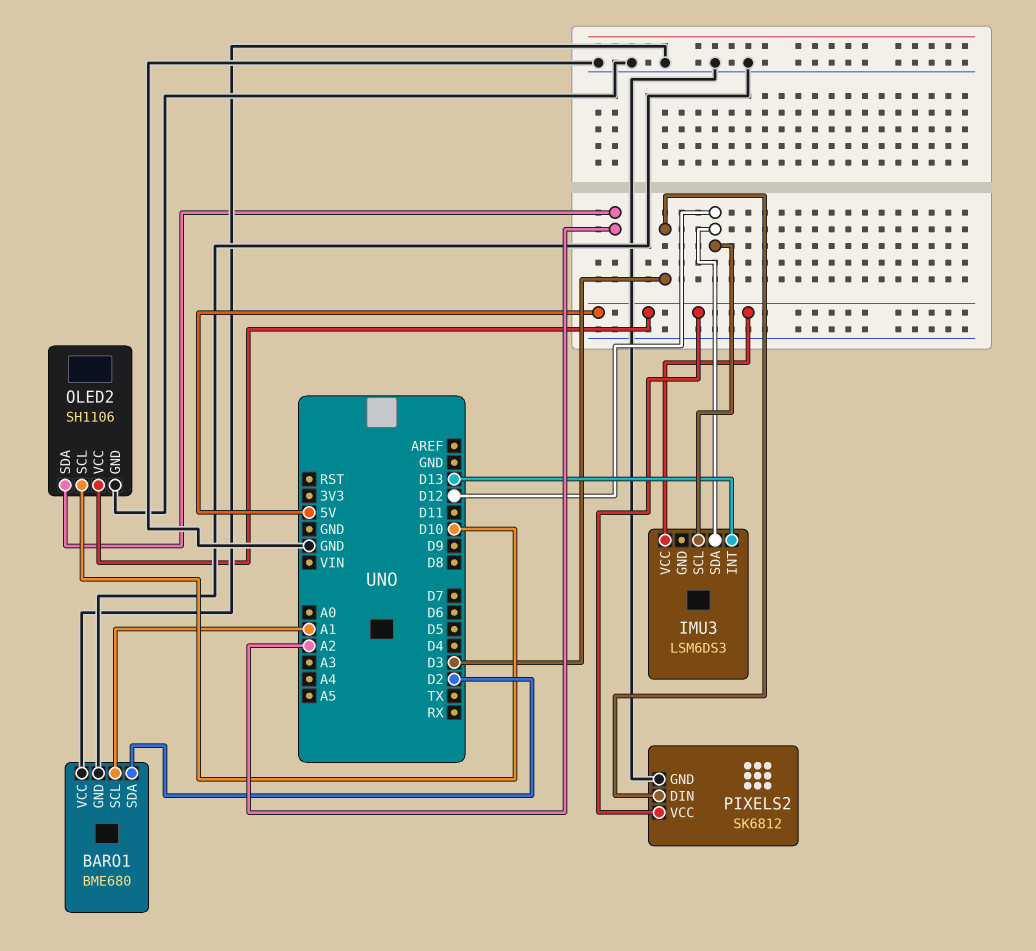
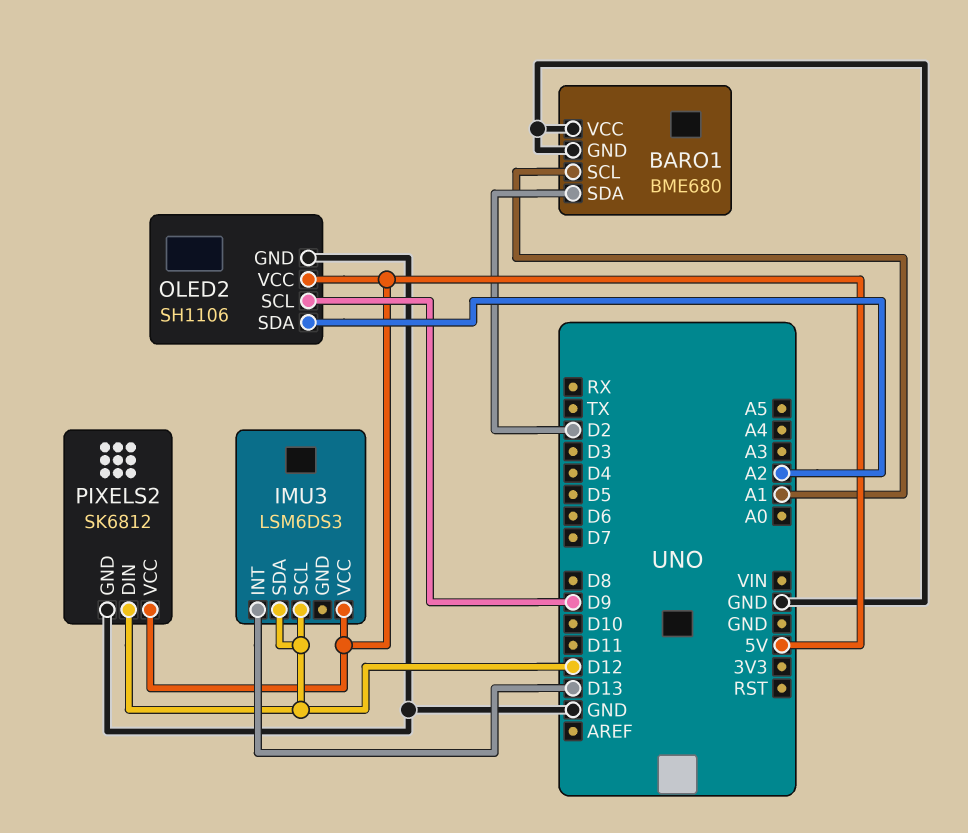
OLED2 pin SCL: D10 -> D9
PIXELS2 pin DIN: D3 -> D12

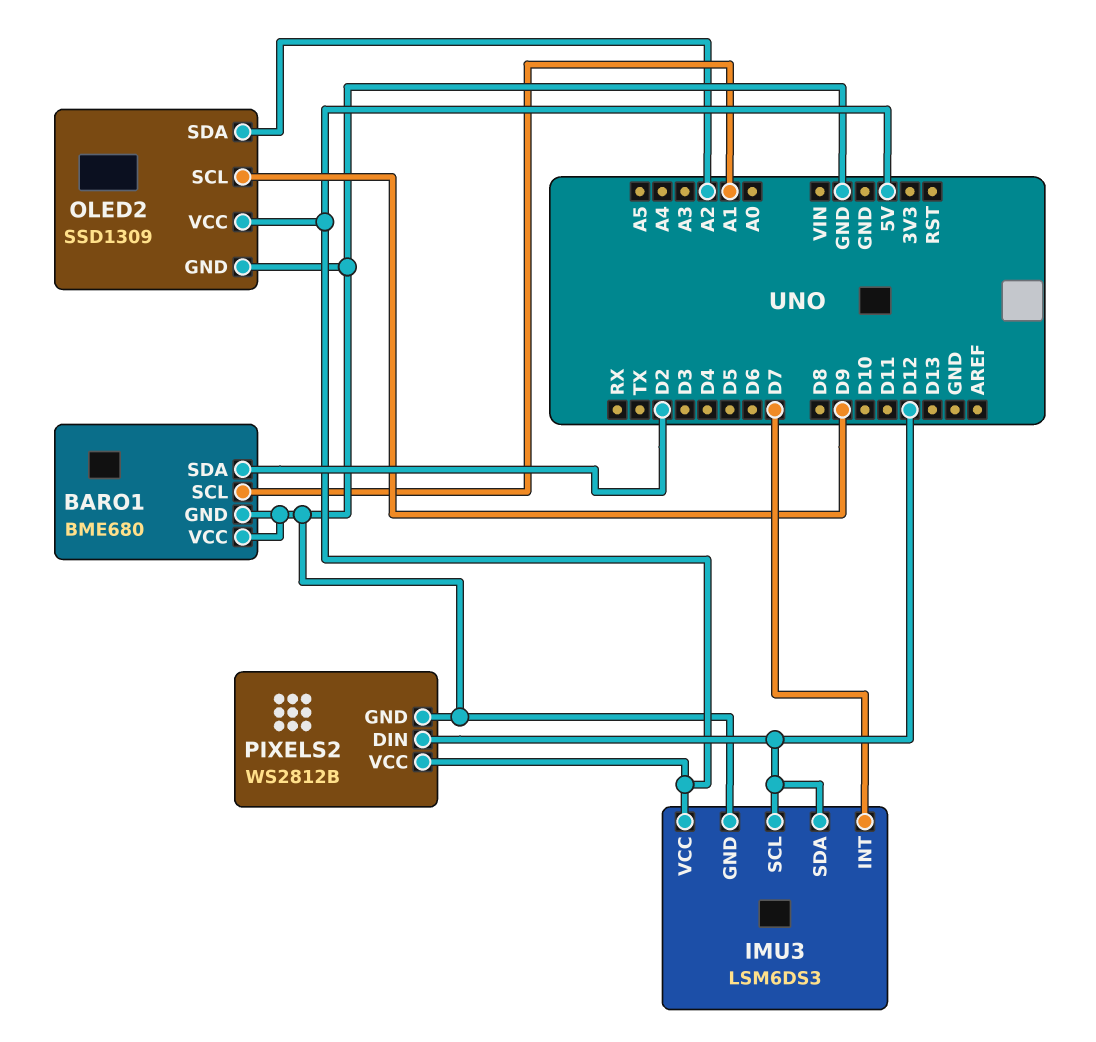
IMU3 pin GND: none -> GND
IMU3 pin INT: D13 -> D7
OLED2: SH1106 -> SSD1309
PIXELS2: SK6812 -> WS2812B

